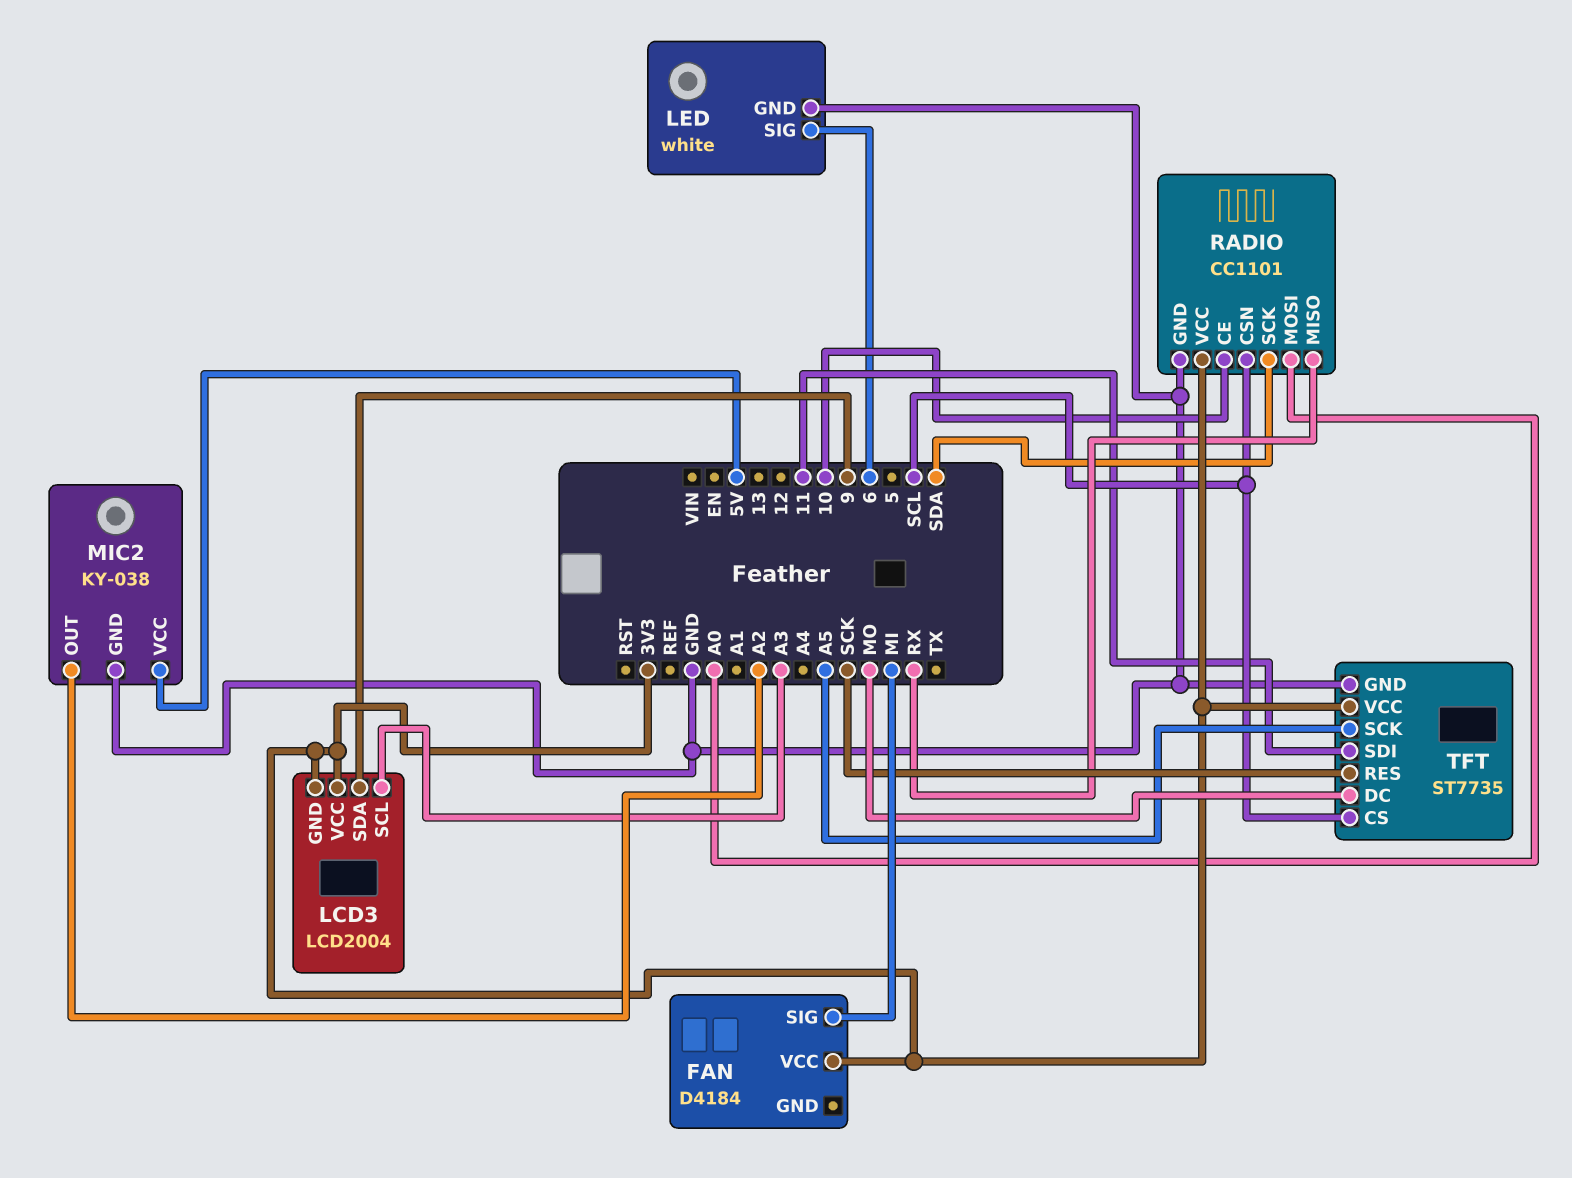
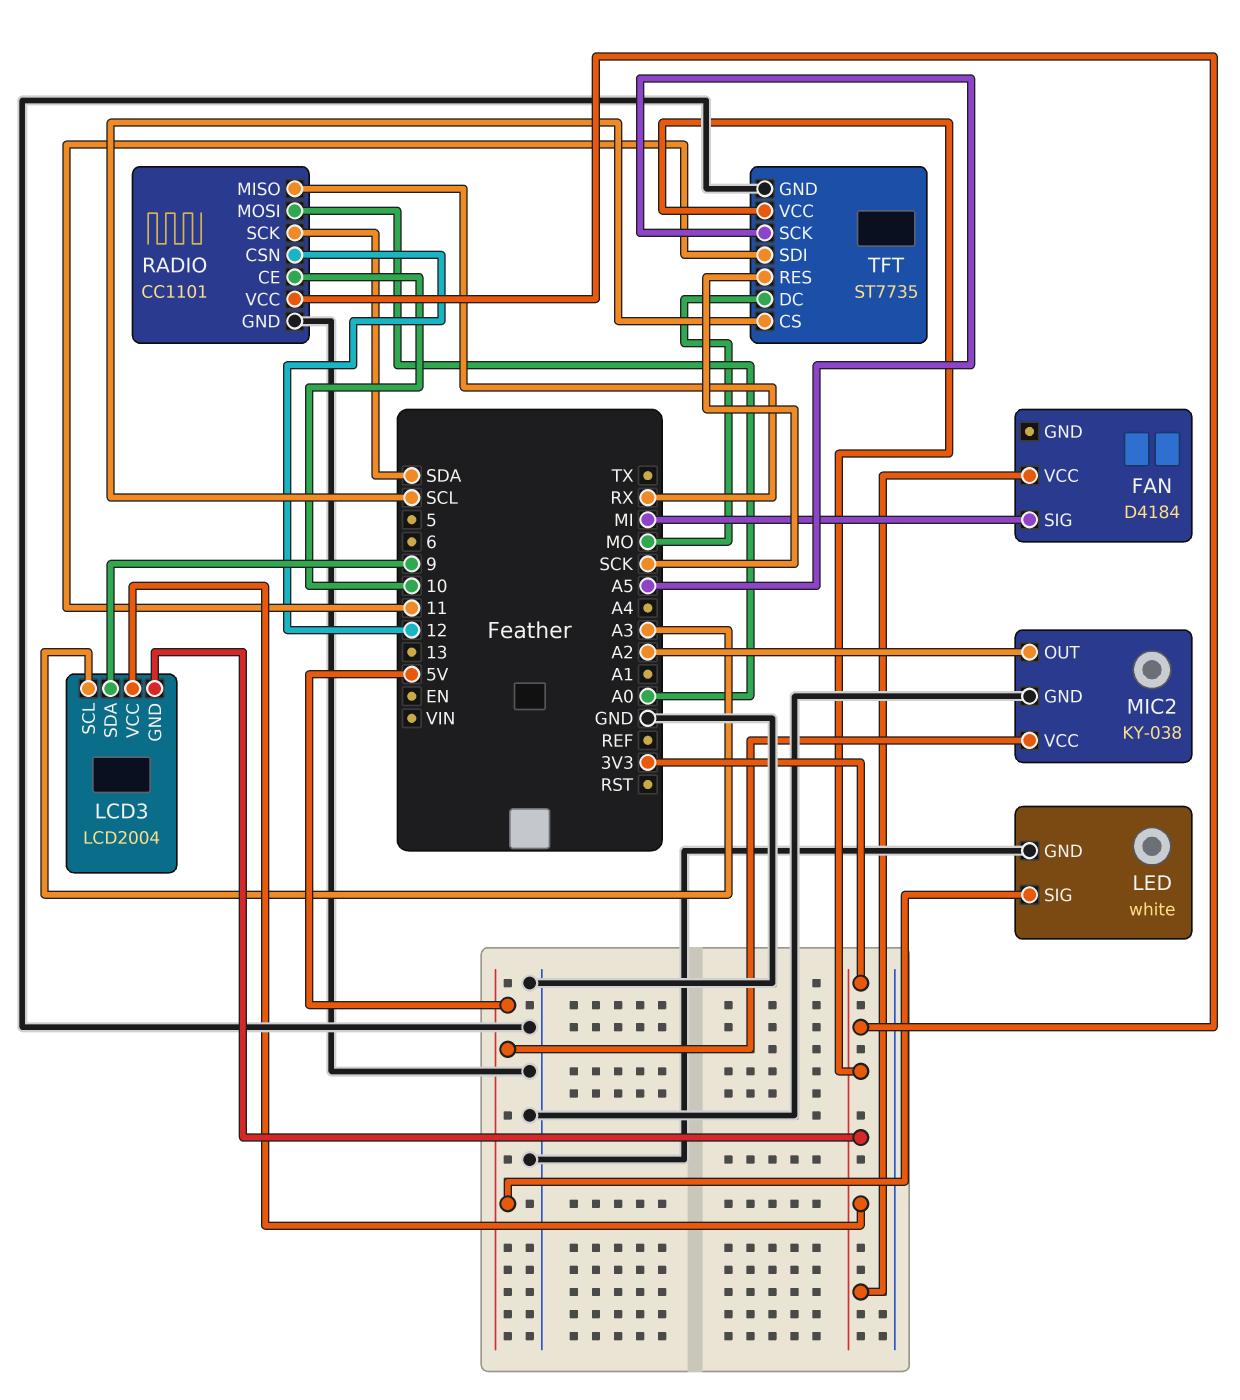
LED pin SIG: 6 -> 5V
RADIO pin CSN: SCL -> 12

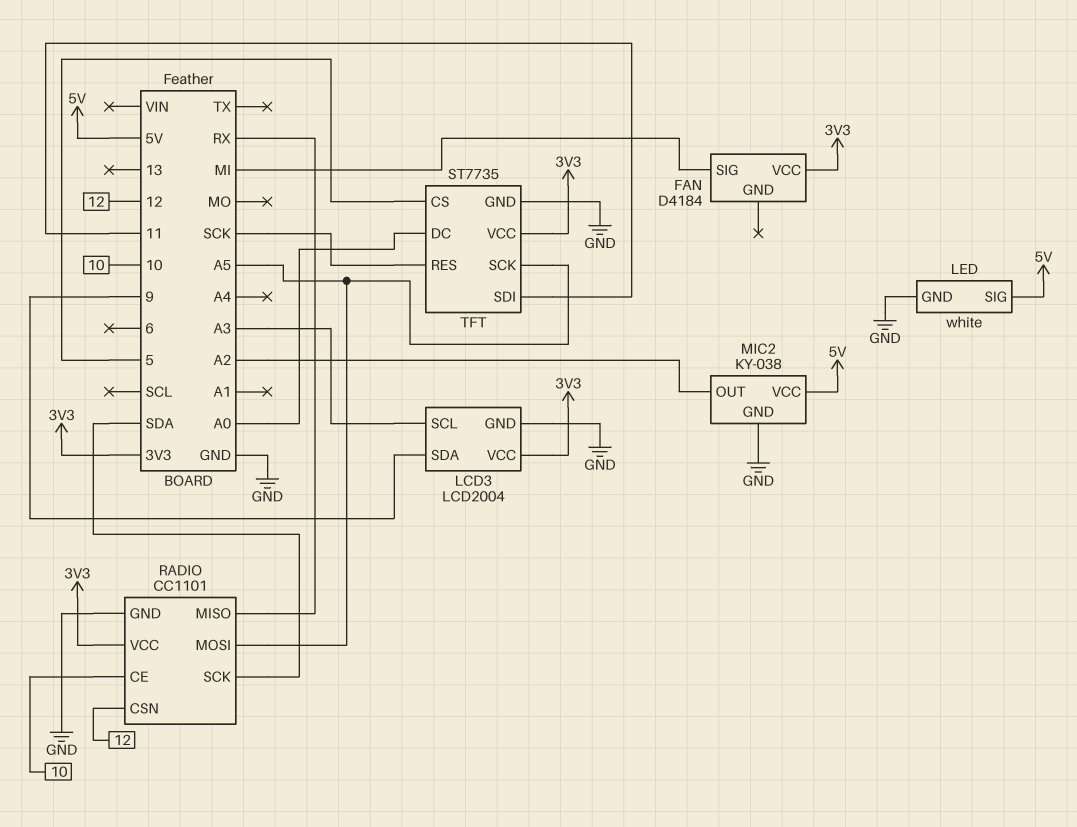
LCD3 pin GND: 3V3 -> GND
RADIO pin MOSI: A0 -> A5
TFT pin CS: SCL -> 5
TFT pin DC: MO -> A0

